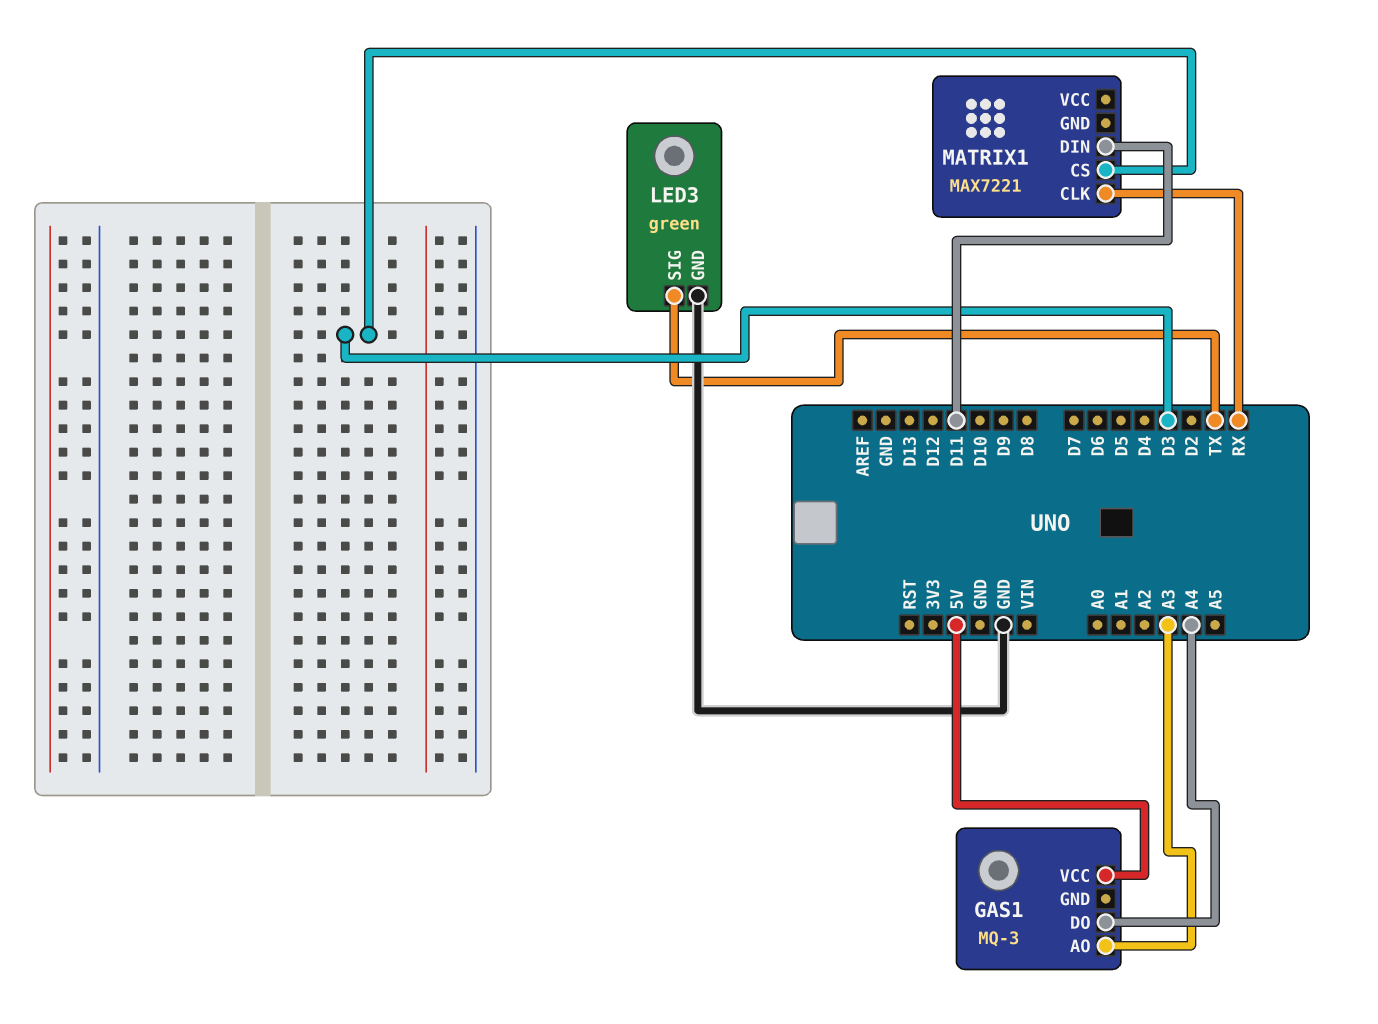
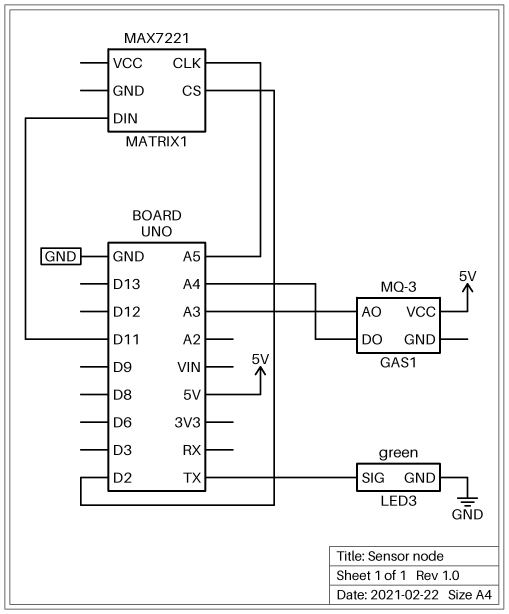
MATRIX1 pin CLK: RX -> A5
MATRIX1 pin CS: D3 -> D2

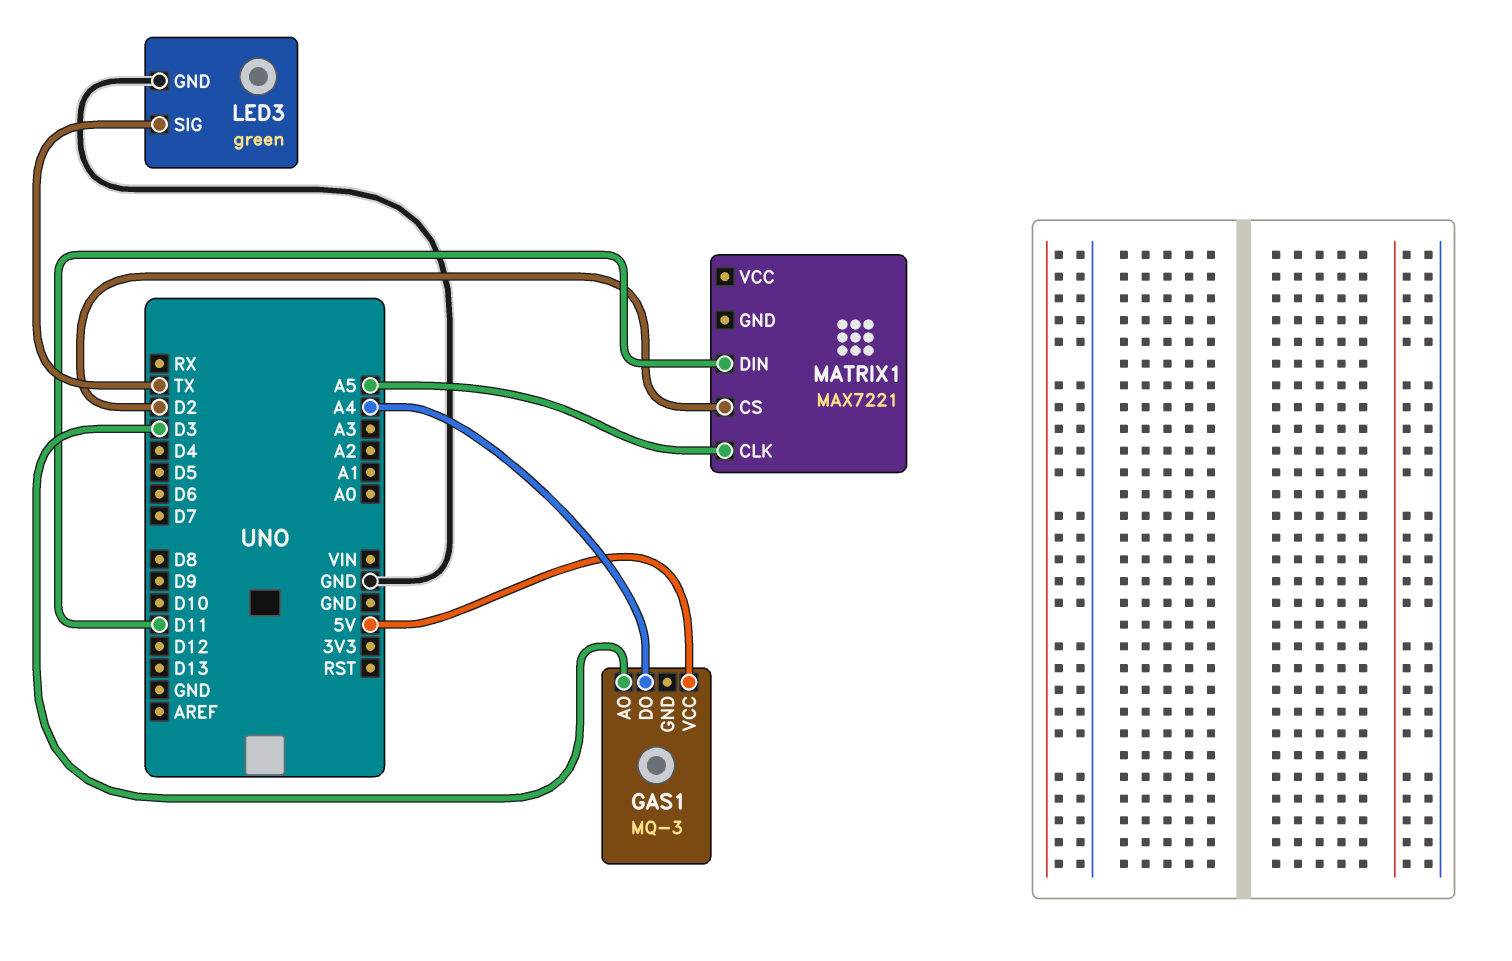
GAS1 pin AO: A3 -> D3

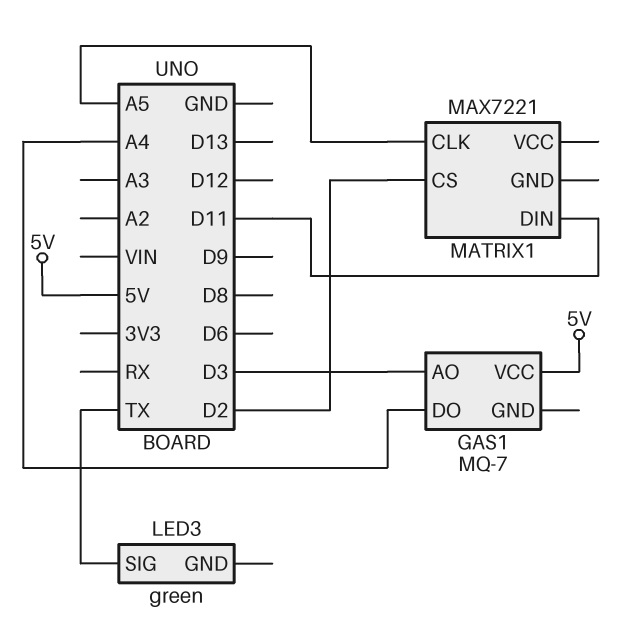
GAS1: MQ-3 -> MQ-7
LED3 pin GND: GND -> none

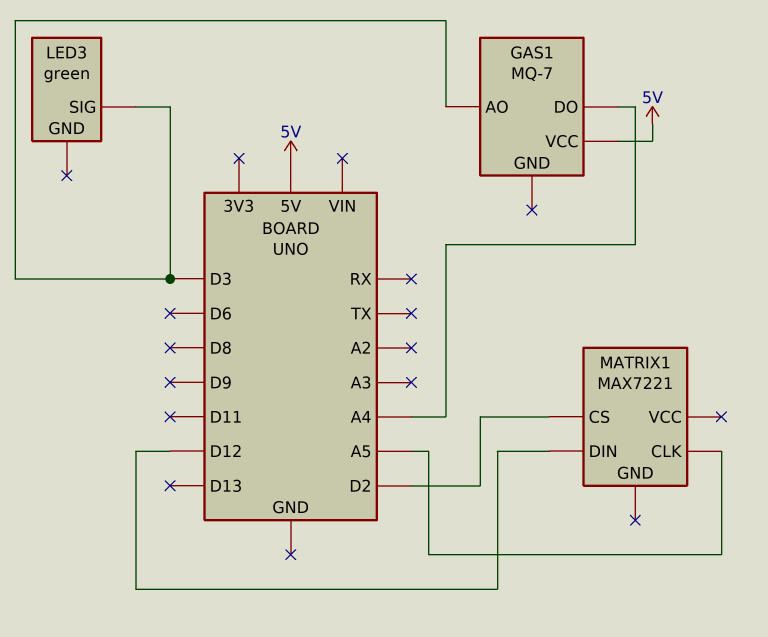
LED3 pin SIG: TX -> D3
MATRIX1 pin DIN: D11 -> D12

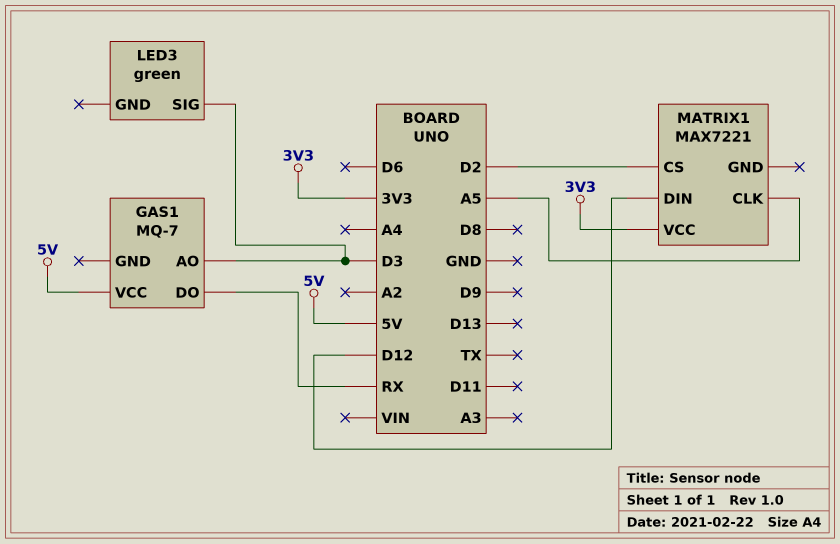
GAS1 pin DO: A4 -> RX
MATRIX1 pin VCC: none -> 3V3

